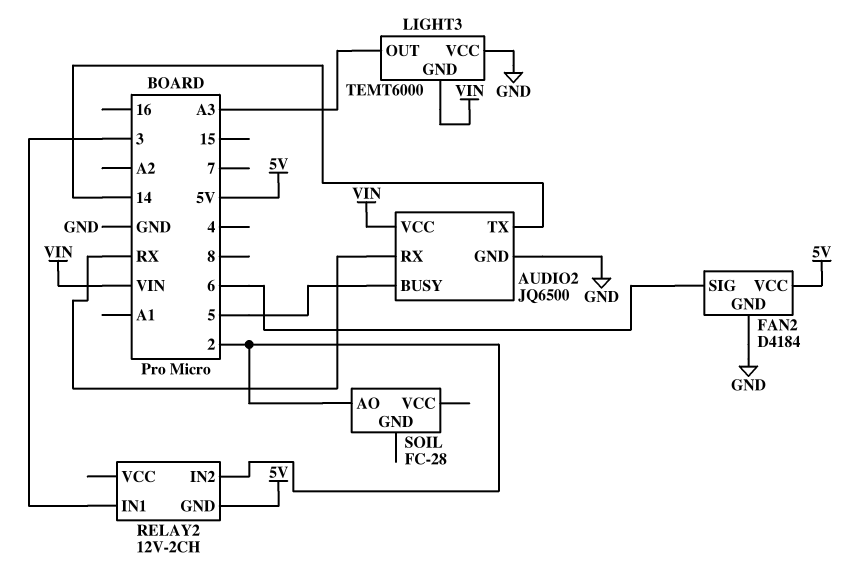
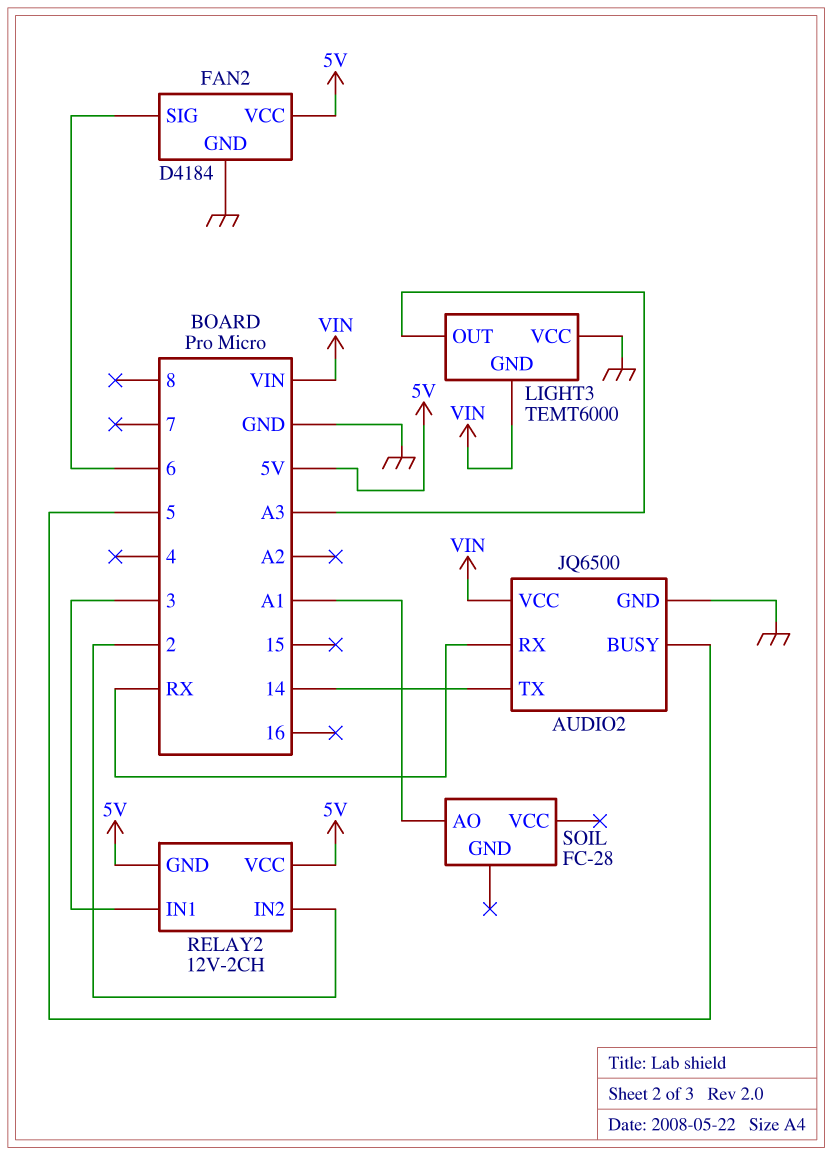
RELAY2 pin VCC: none -> 5V
SOIL pin AO: 2 -> A1

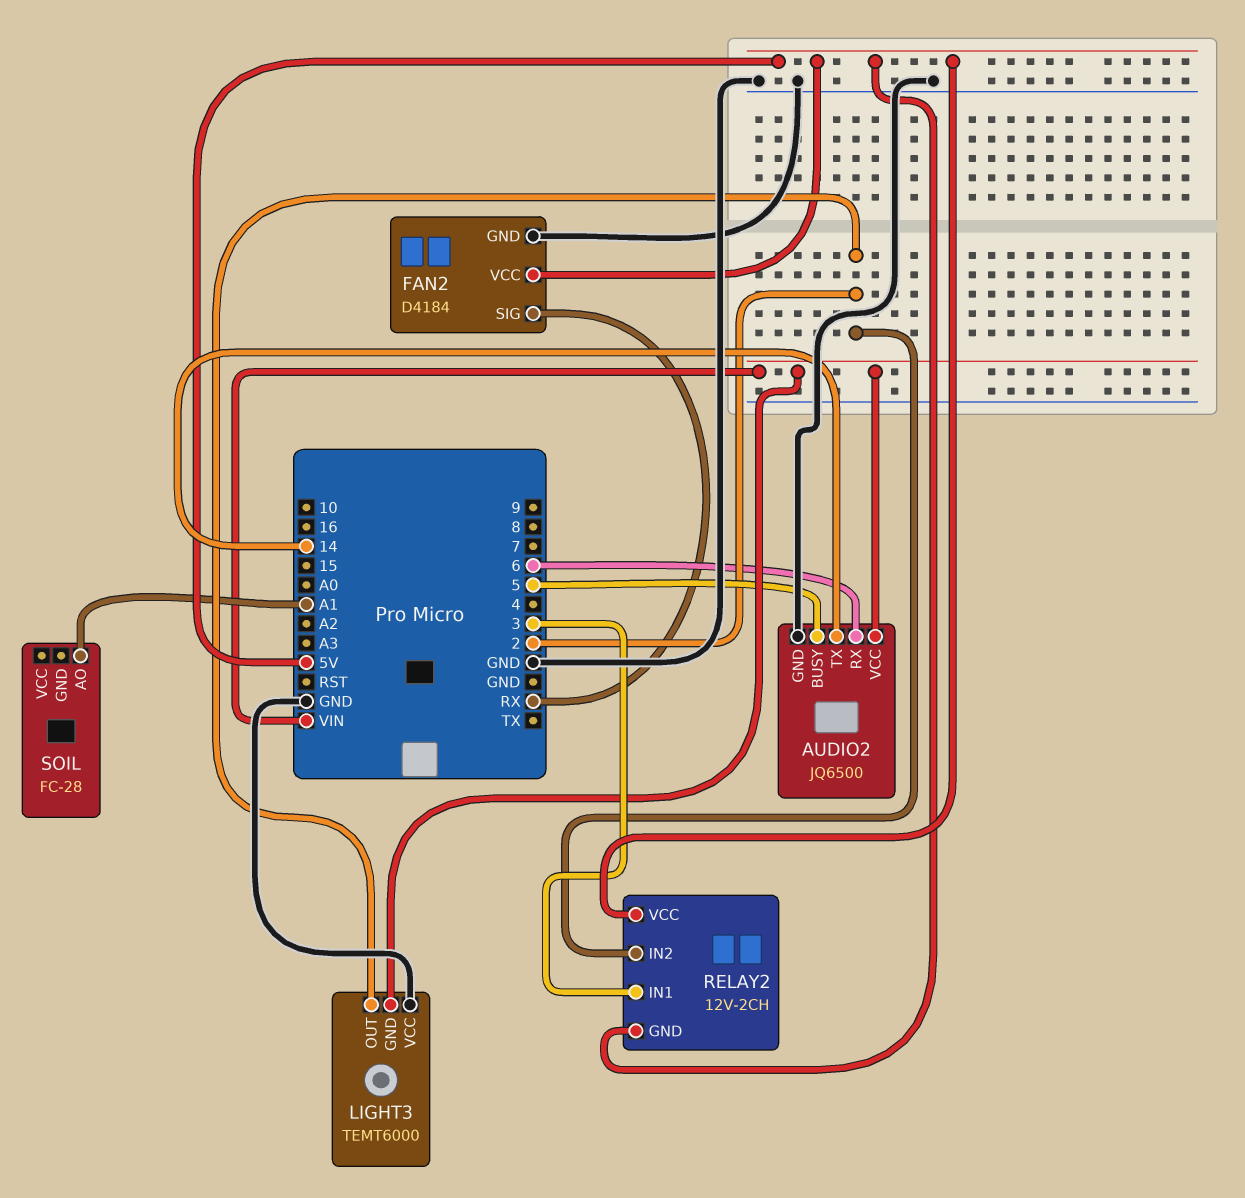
AUDIO2 pin RX: RX -> 6
FAN2 pin SIG: 6 -> RX
LIGHT3 pin OUT: A3 -> 2

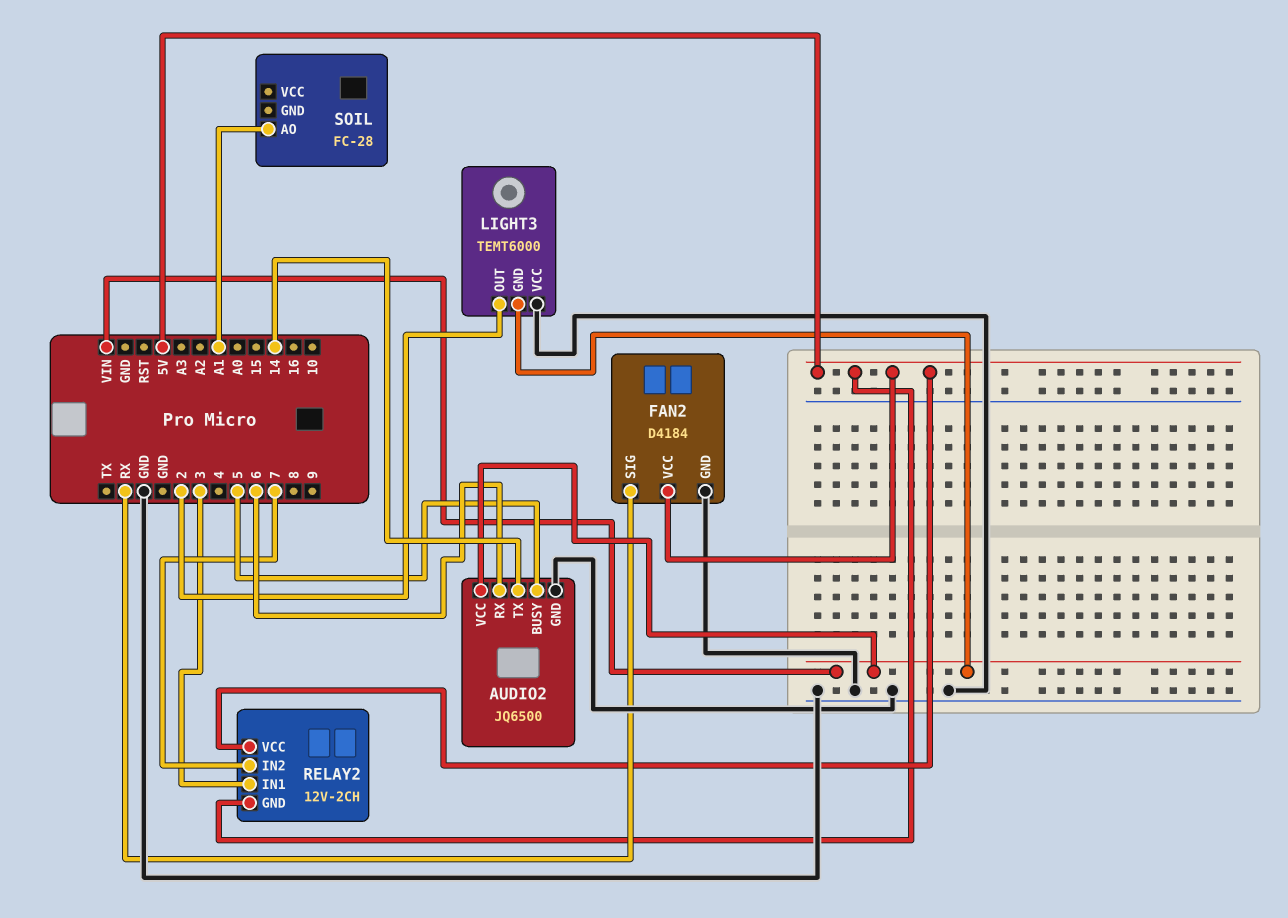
RELAY2 pin IN2: 2 -> 7

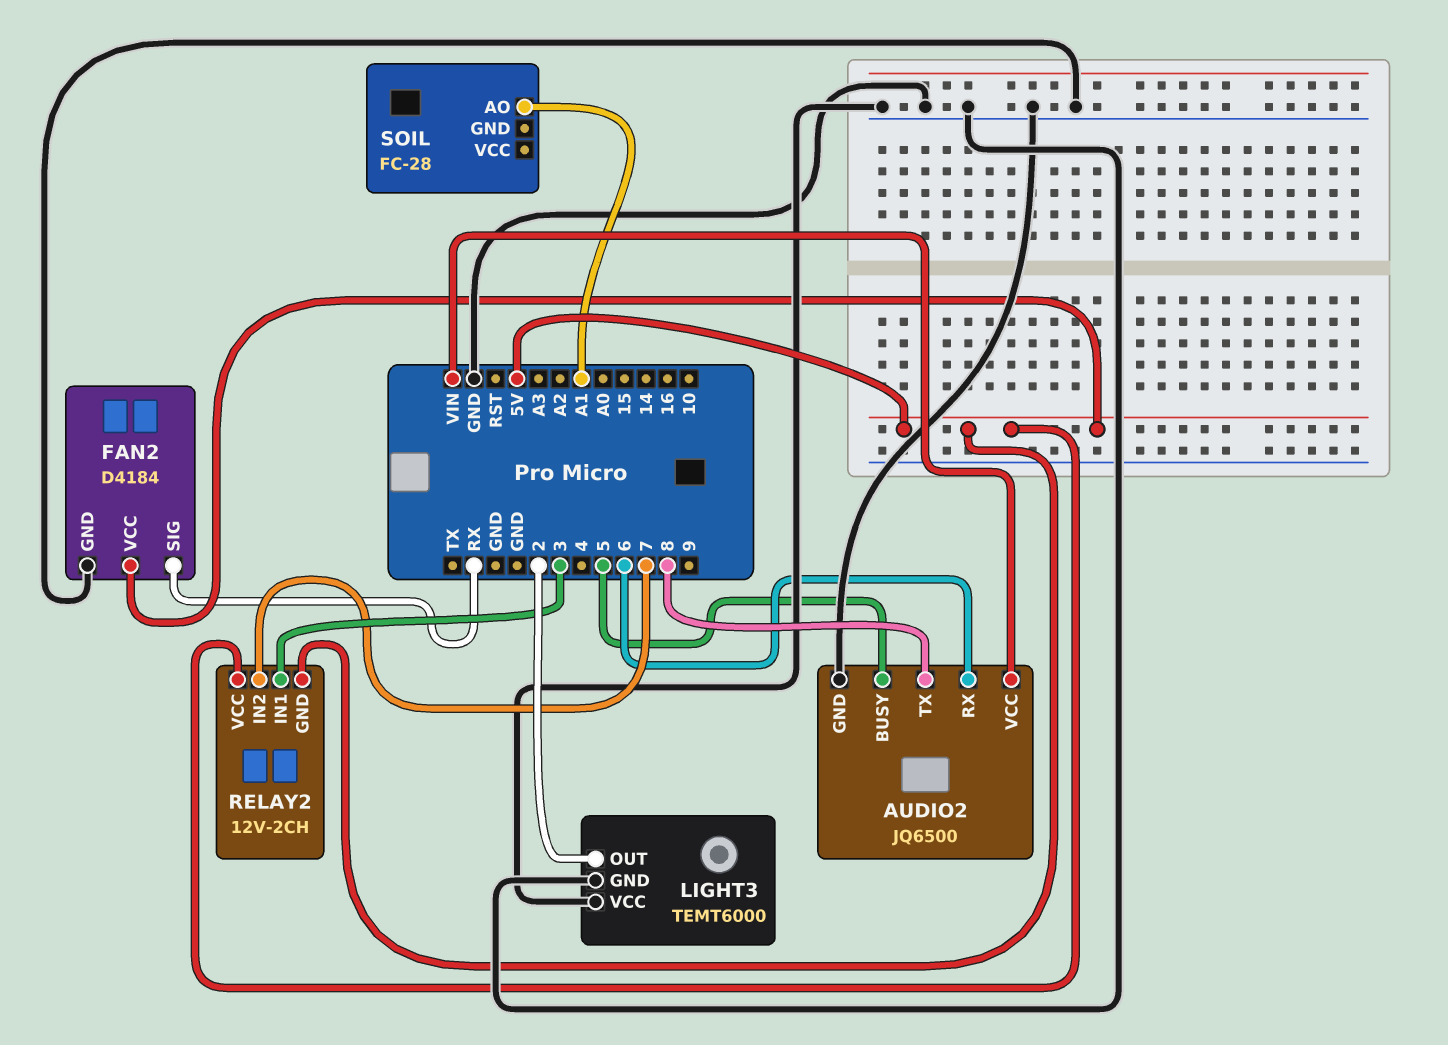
AUDIO2 pin TX: 14 -> 8
LIGHT3 pin GND: VIN -> GND

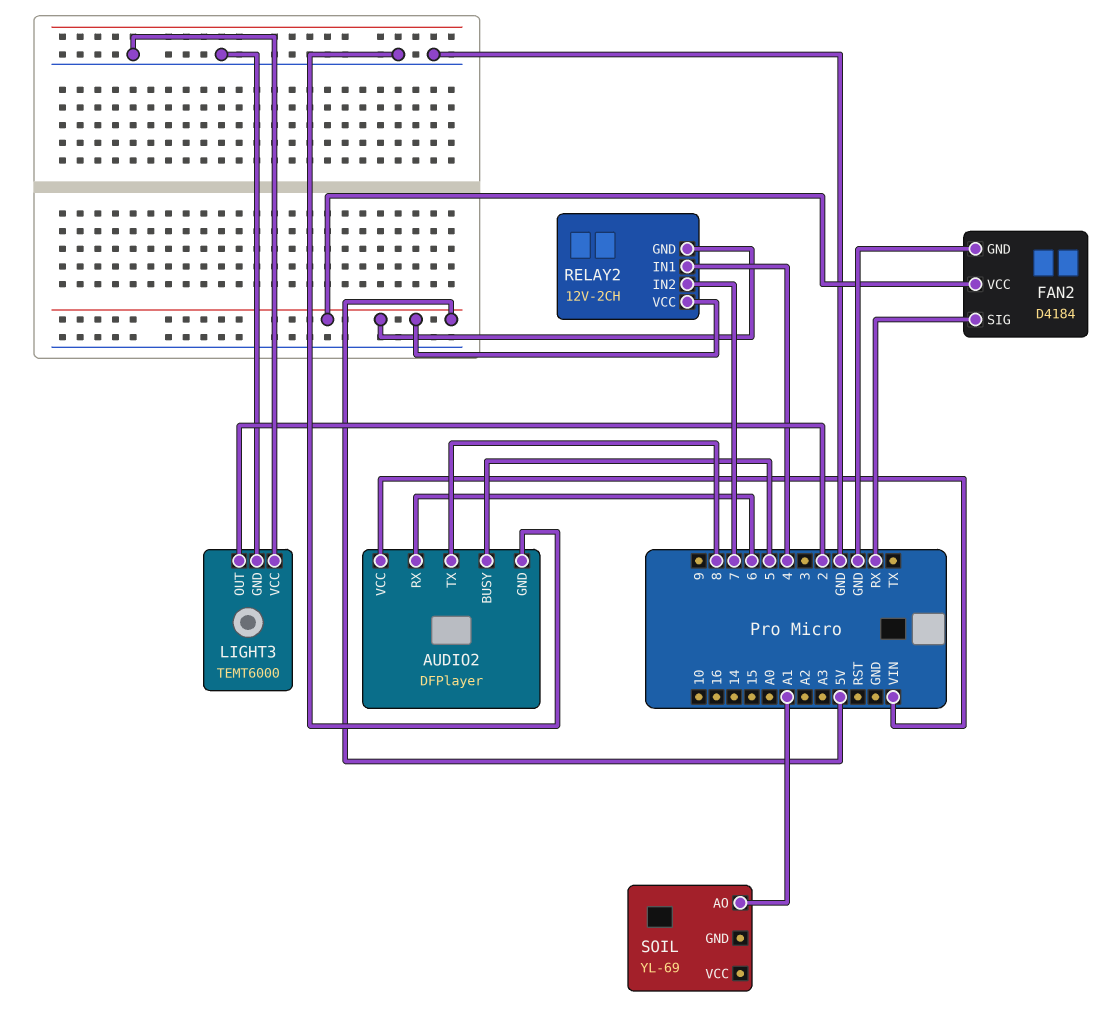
AUDIO2: JQ6500 -> DFPlayer
RELAY2 pin IN1: 3 -> 4
SOIL: FC-28 -> YL-69

